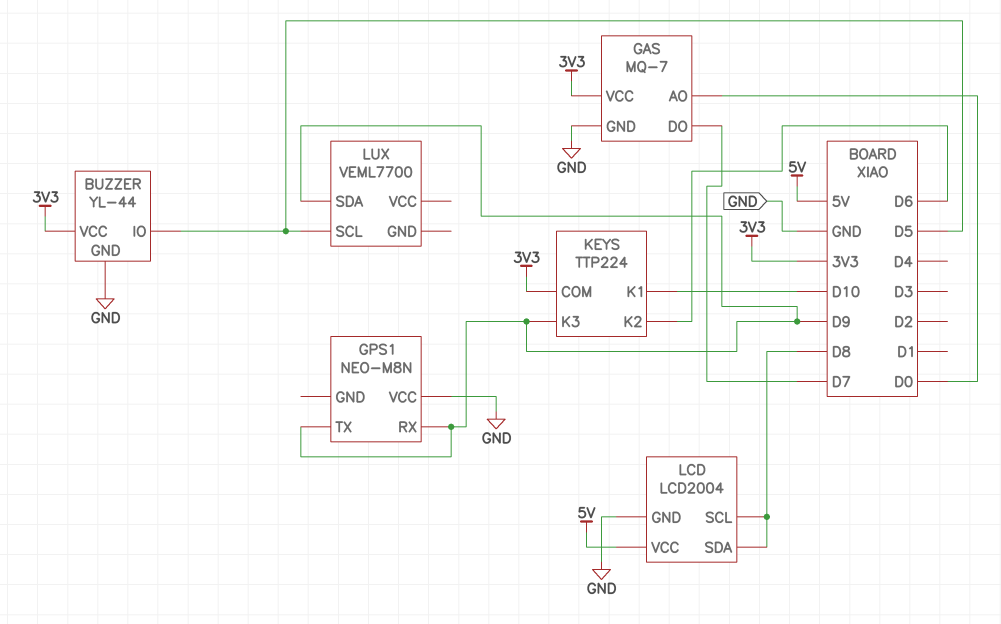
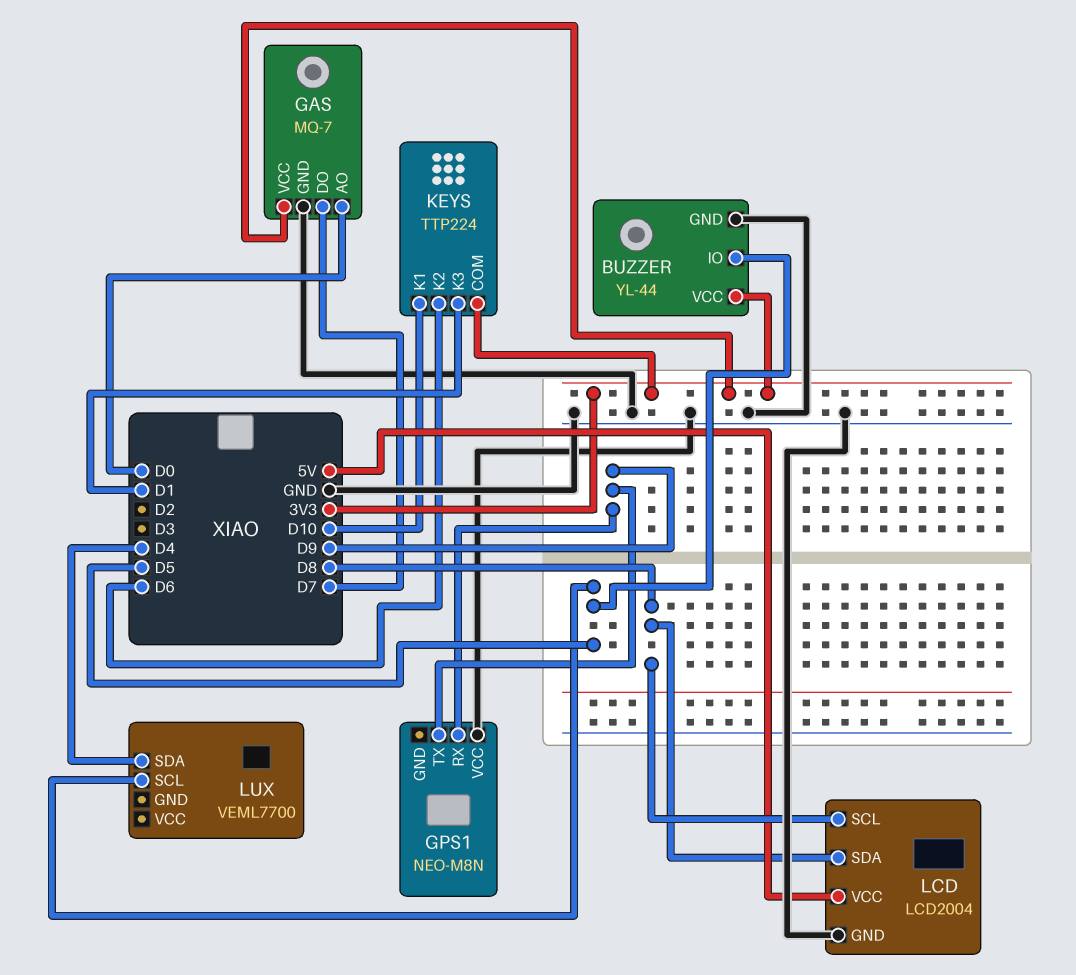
KEYS pin K3: D9 -> D1
LUX pin SDA: D9 -> D4

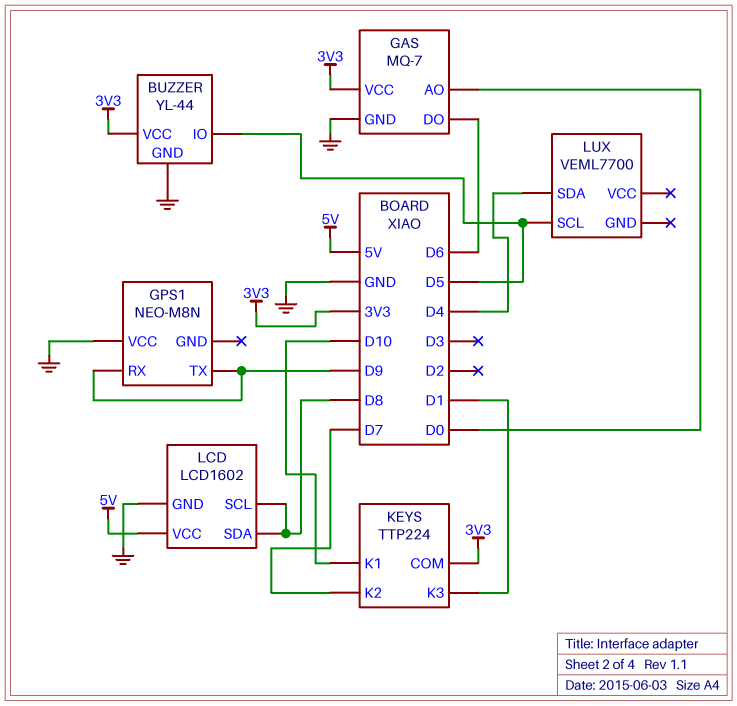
GAS pin DO: D7 -> D6
KEYS pin K2: D6 -> D7
LCD: LCD2004 -> LCD1602

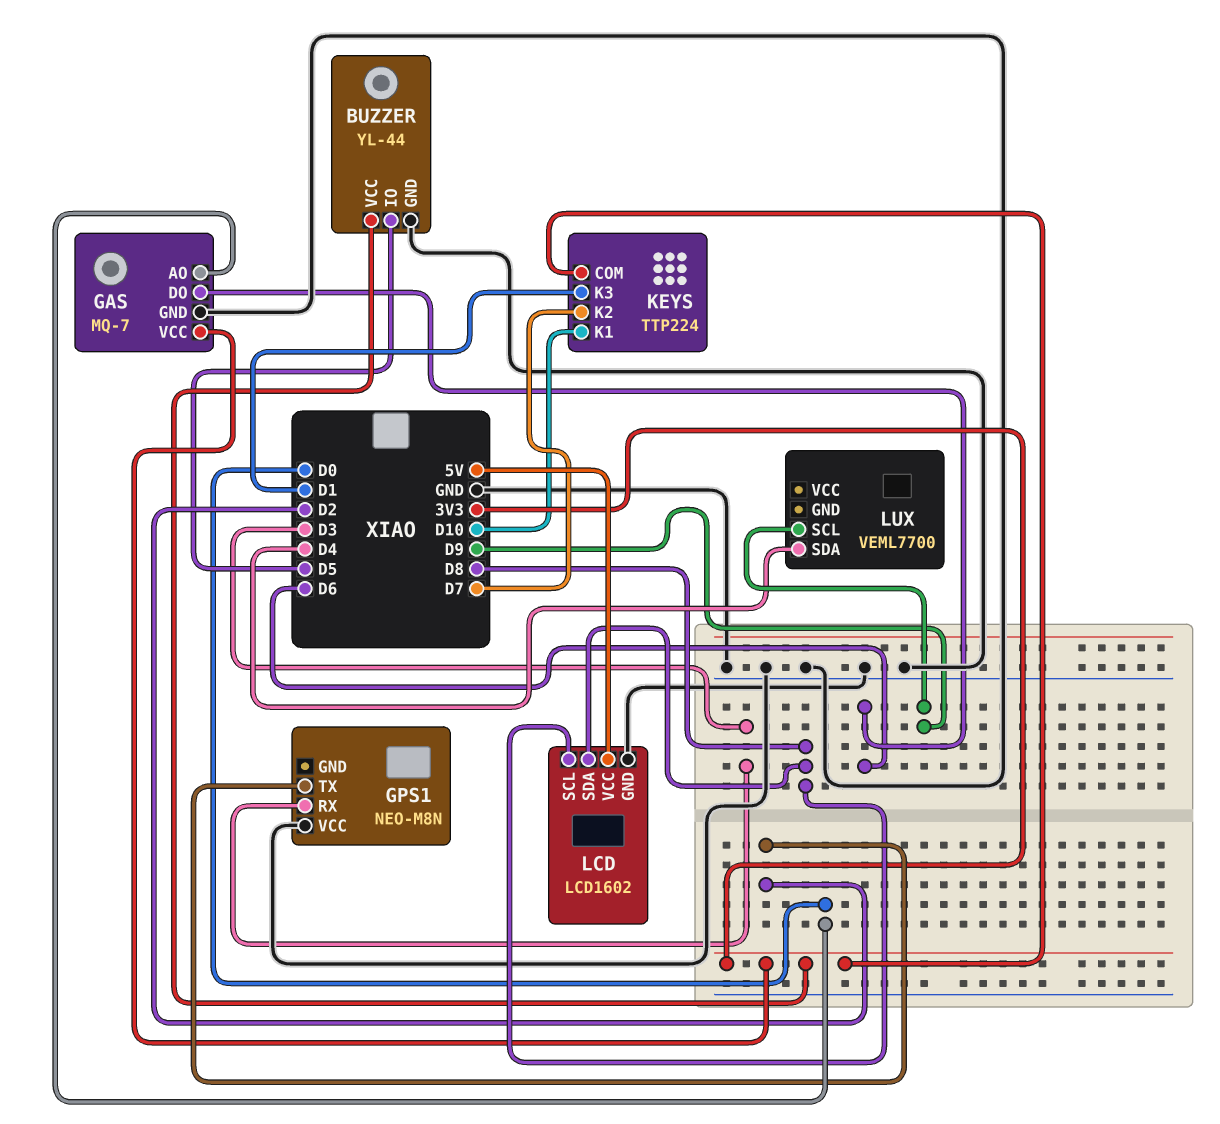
GPS1 pin RX: D9 -> D3
GPS1 pin TX: D9 -> D2
LUX pin SCL: D5 -> D9

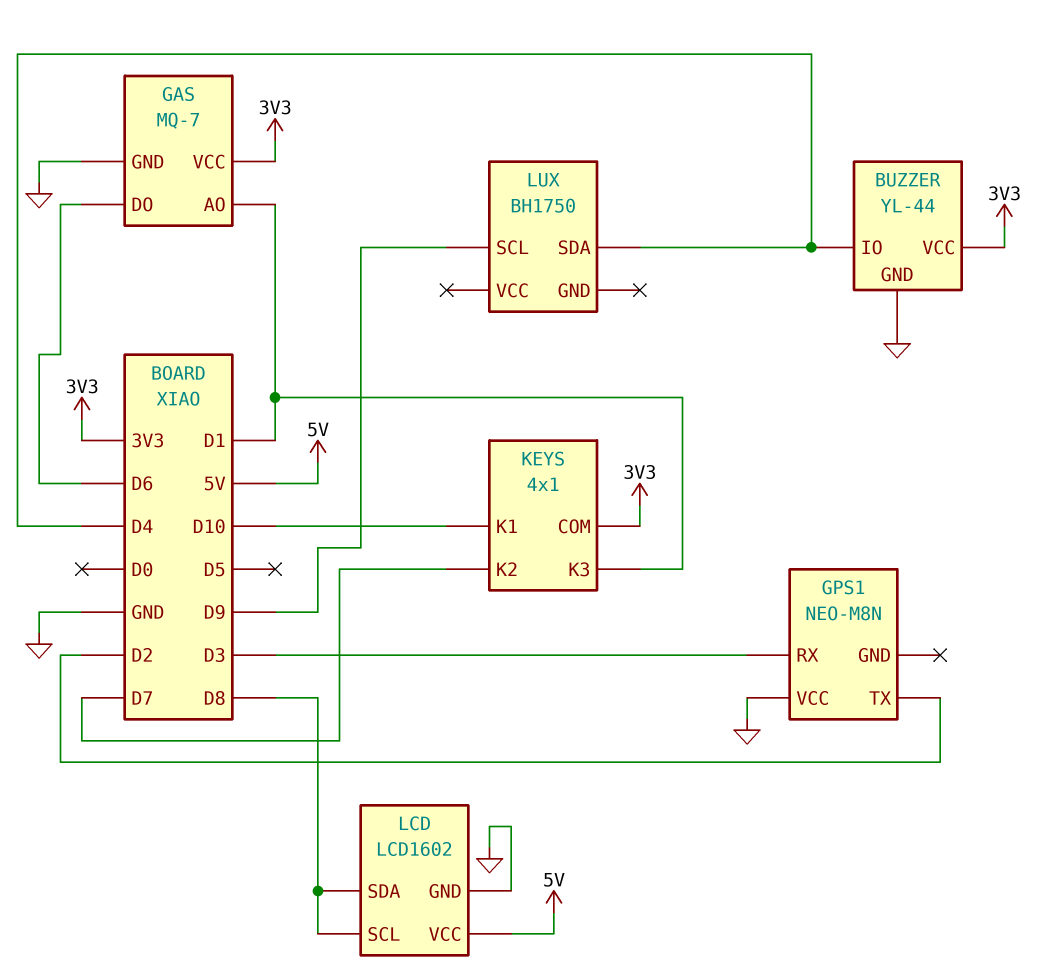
BUZZER pin IO: D5 -> D4
GAS pin AO: D0 -> D1
KEYS: TTP224 -> 4x1
LUX: VEML7700 -> BH1750

